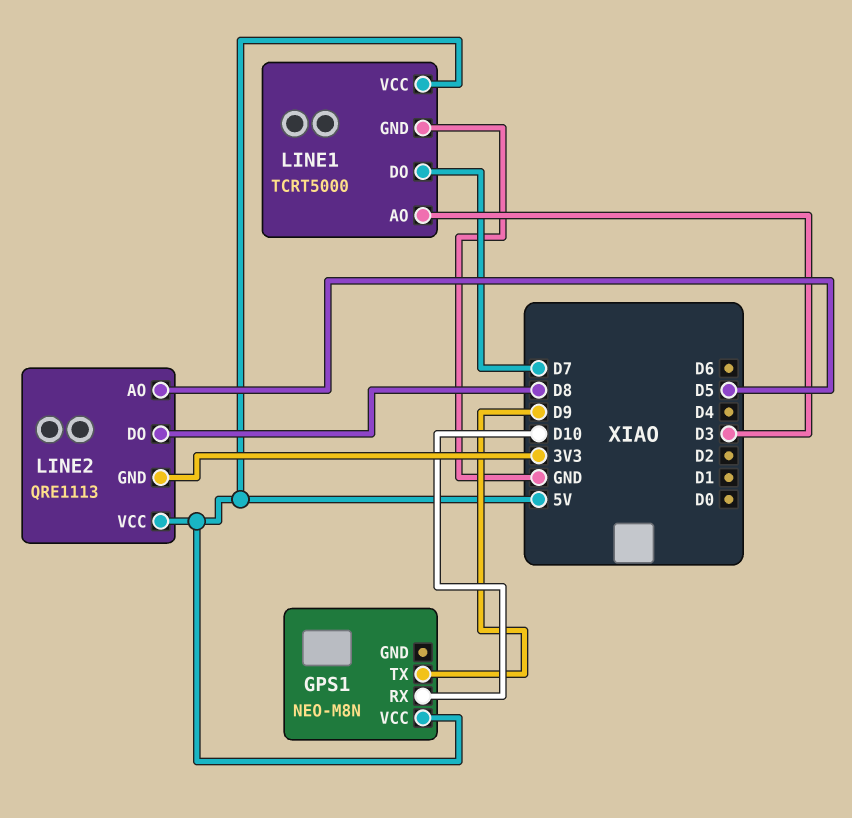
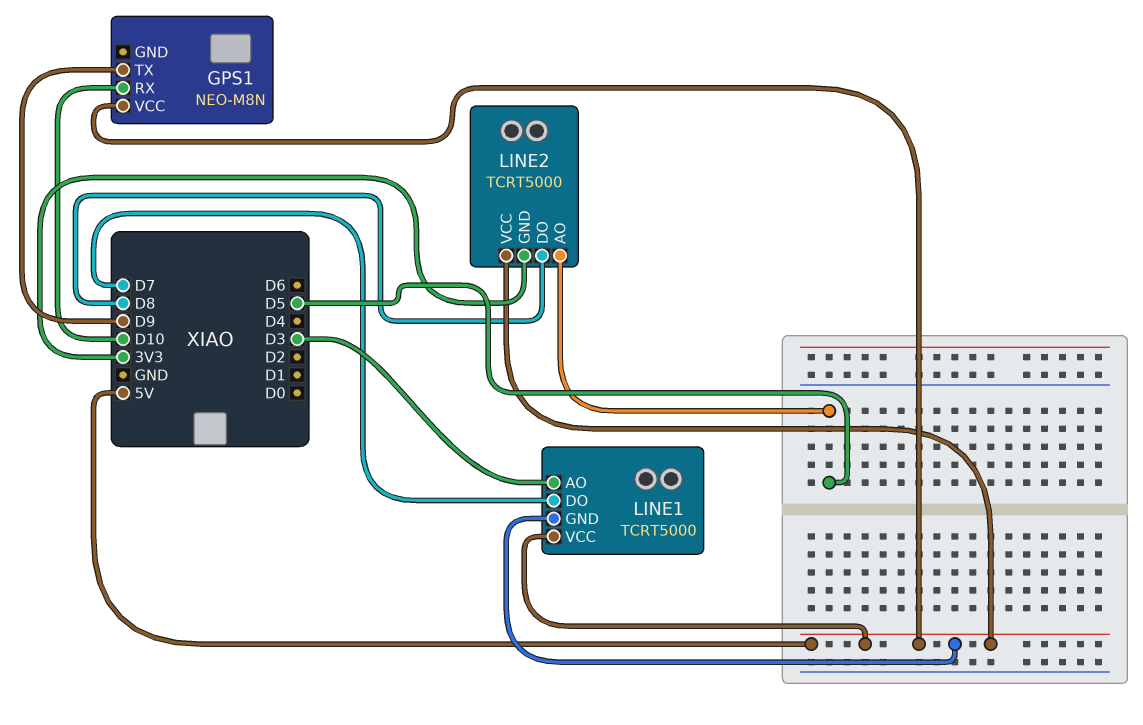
LINE1 pin GND: GND -> 5V
LINE2: QRE1113 -> TCRT5000

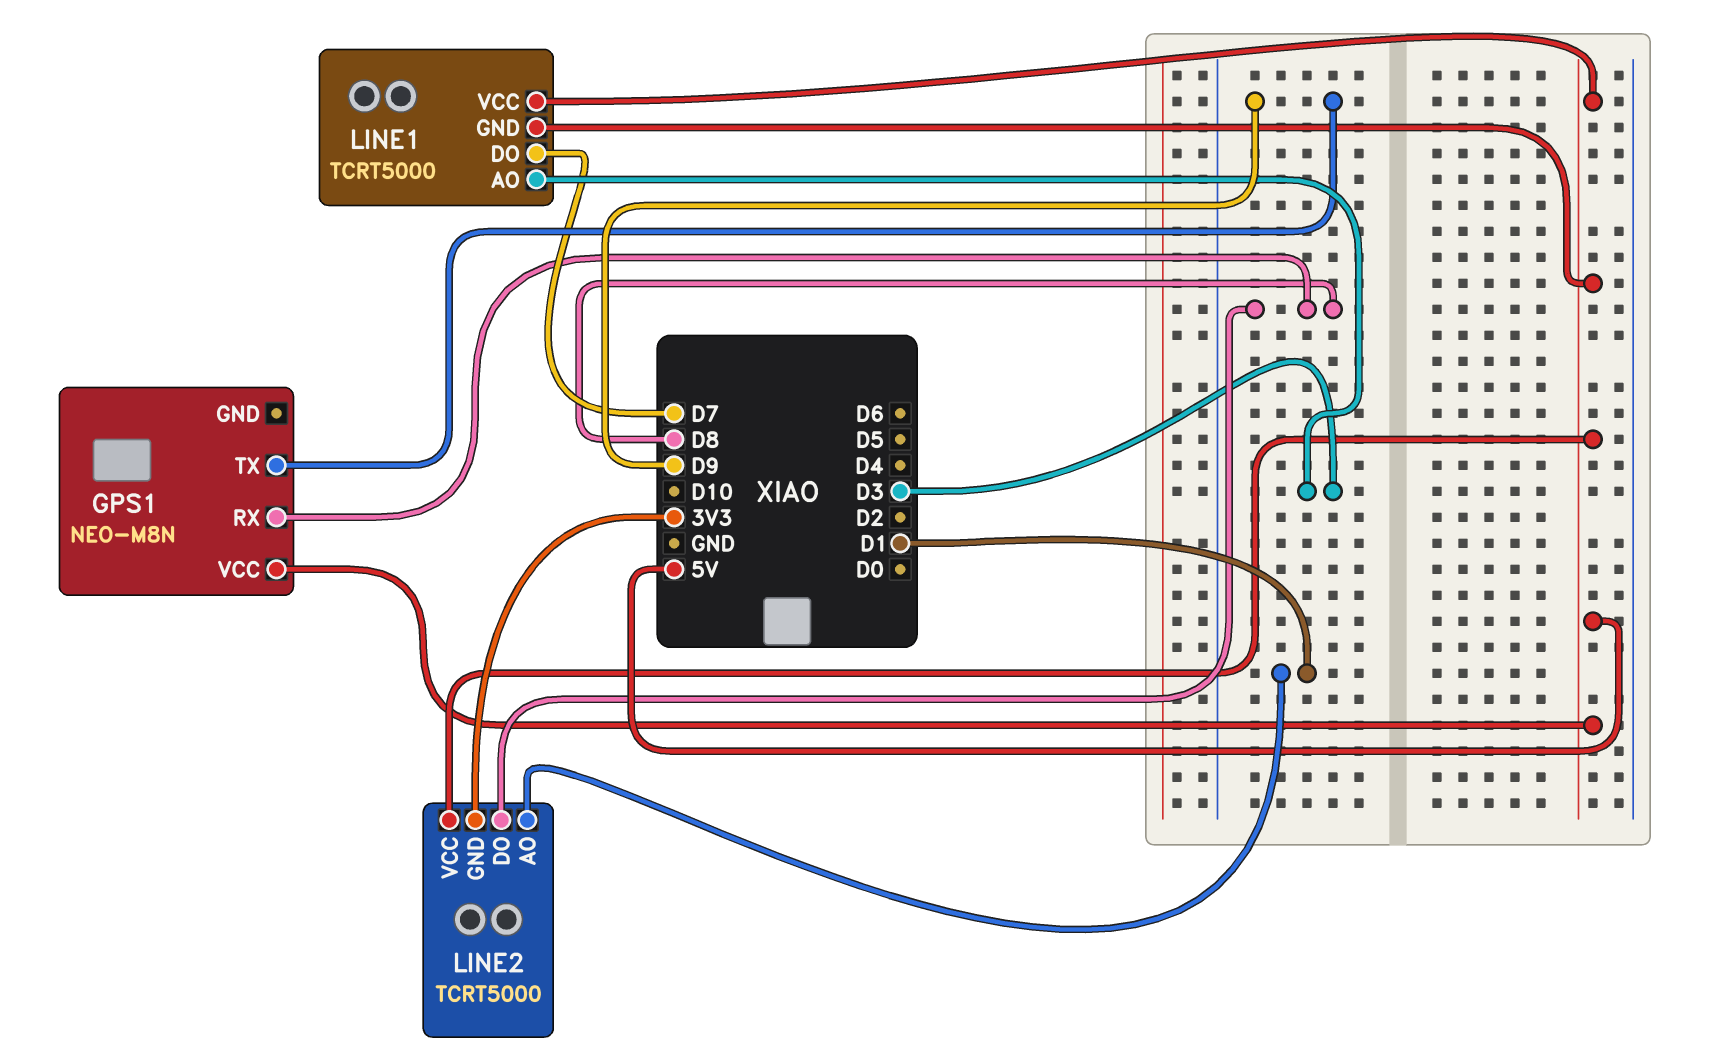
GPS1 pin RX: D10 -> D8
LINE2 pin AO: D5 -> D1

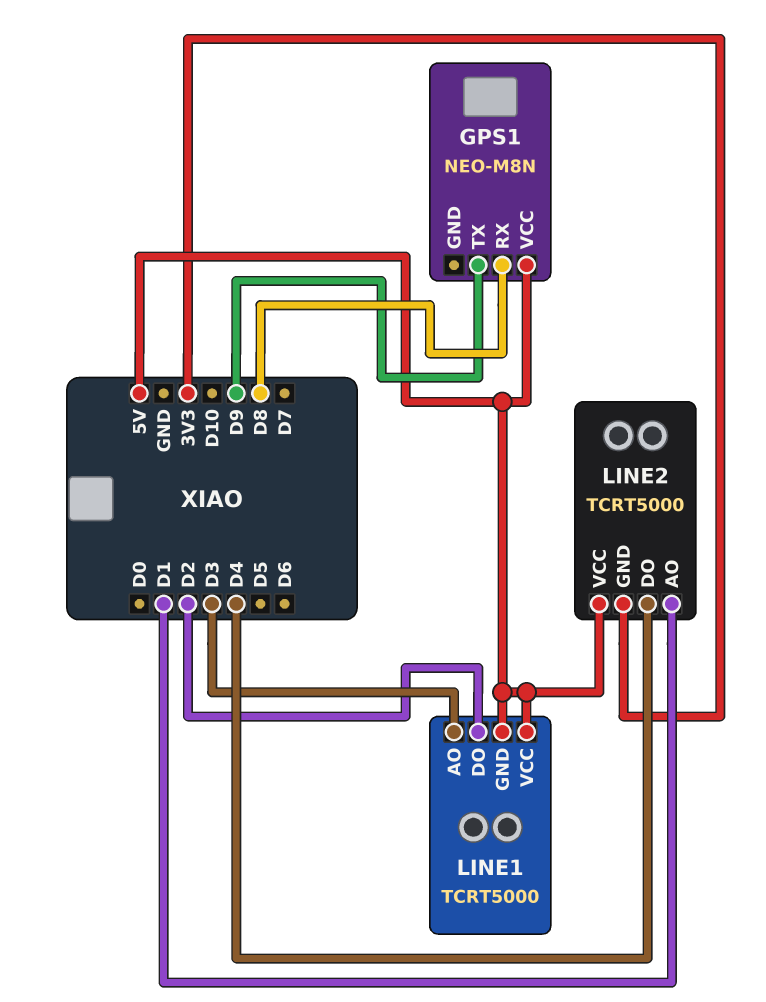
LINE1 pin DO: D7 -> D2
LINE2 pin DO: D8 -> D4

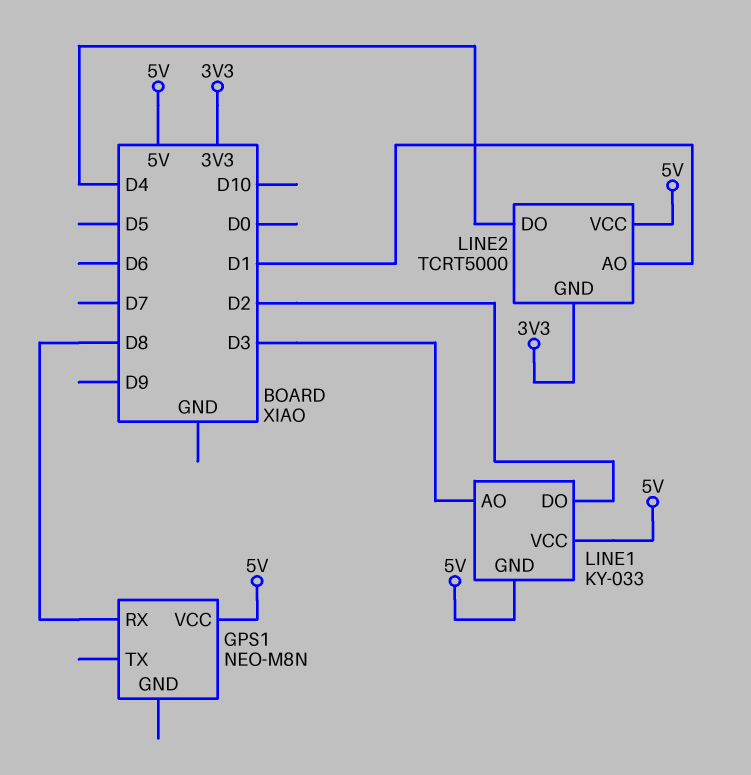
GPS1 pin TX: D9 -> none
LINE1: TCRT5000 -> KY-033

